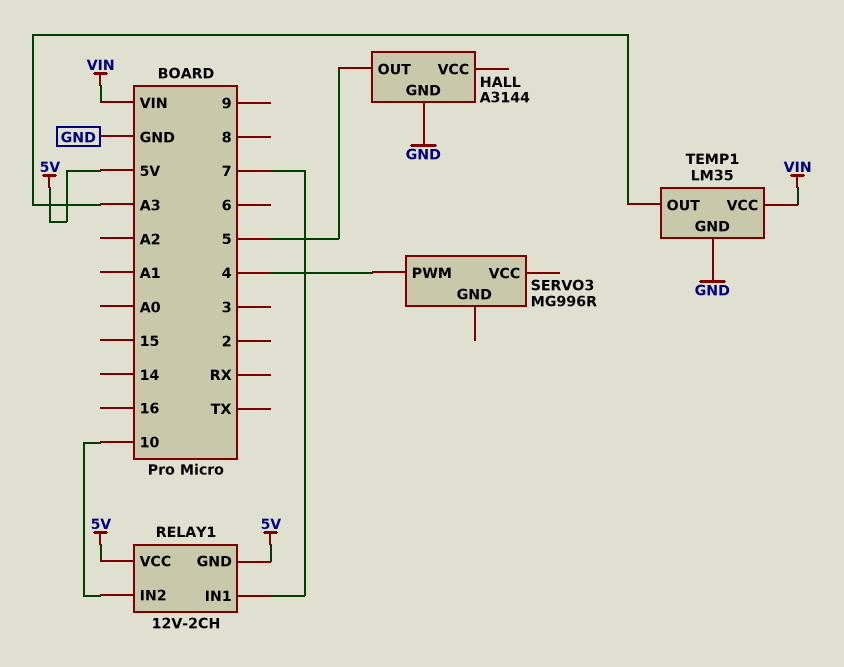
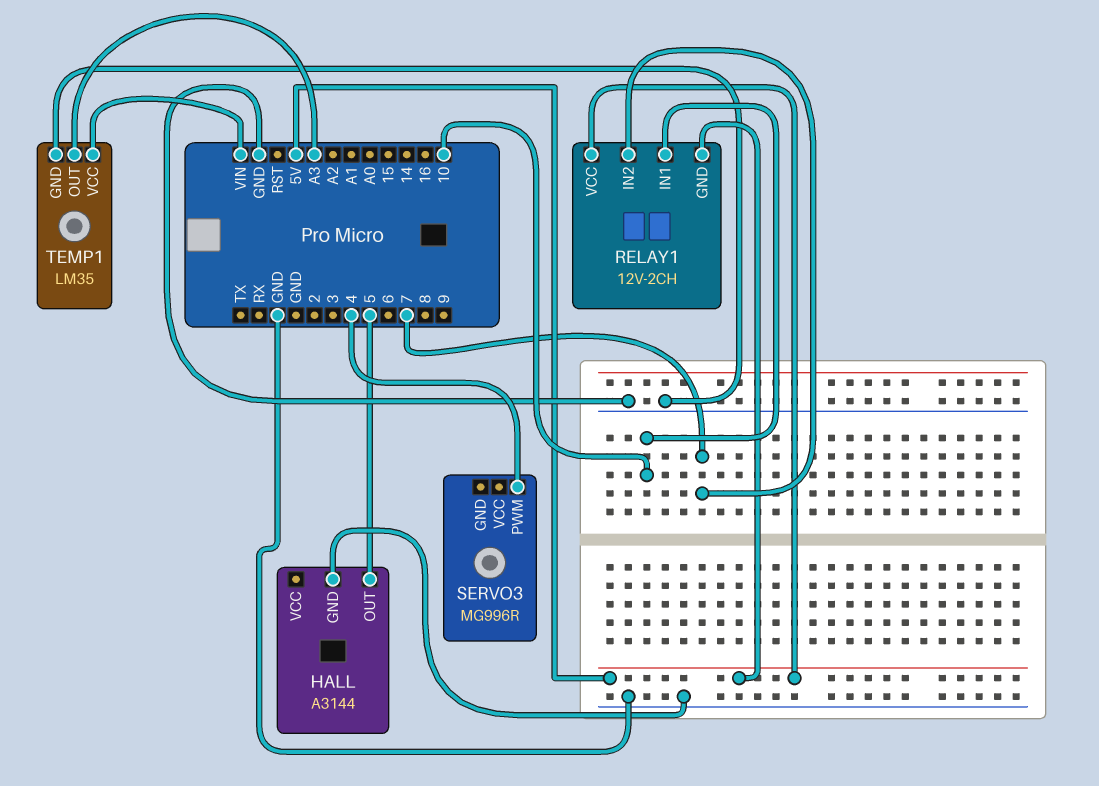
RELAY1 pin IN1: 7 -> 10
RELAY1 pin IN2: 10 -> 7

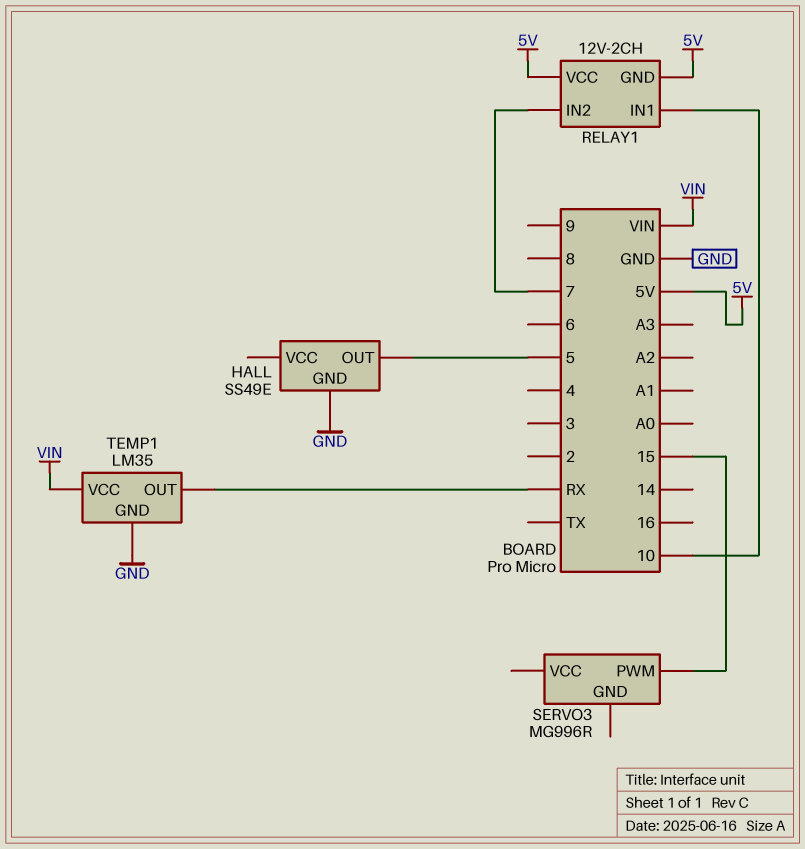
HALL: A3144 -> SS49E
SERVO3 pin PWM: 4 -> 15
TEMP1 pin OUT: A3 -> RX

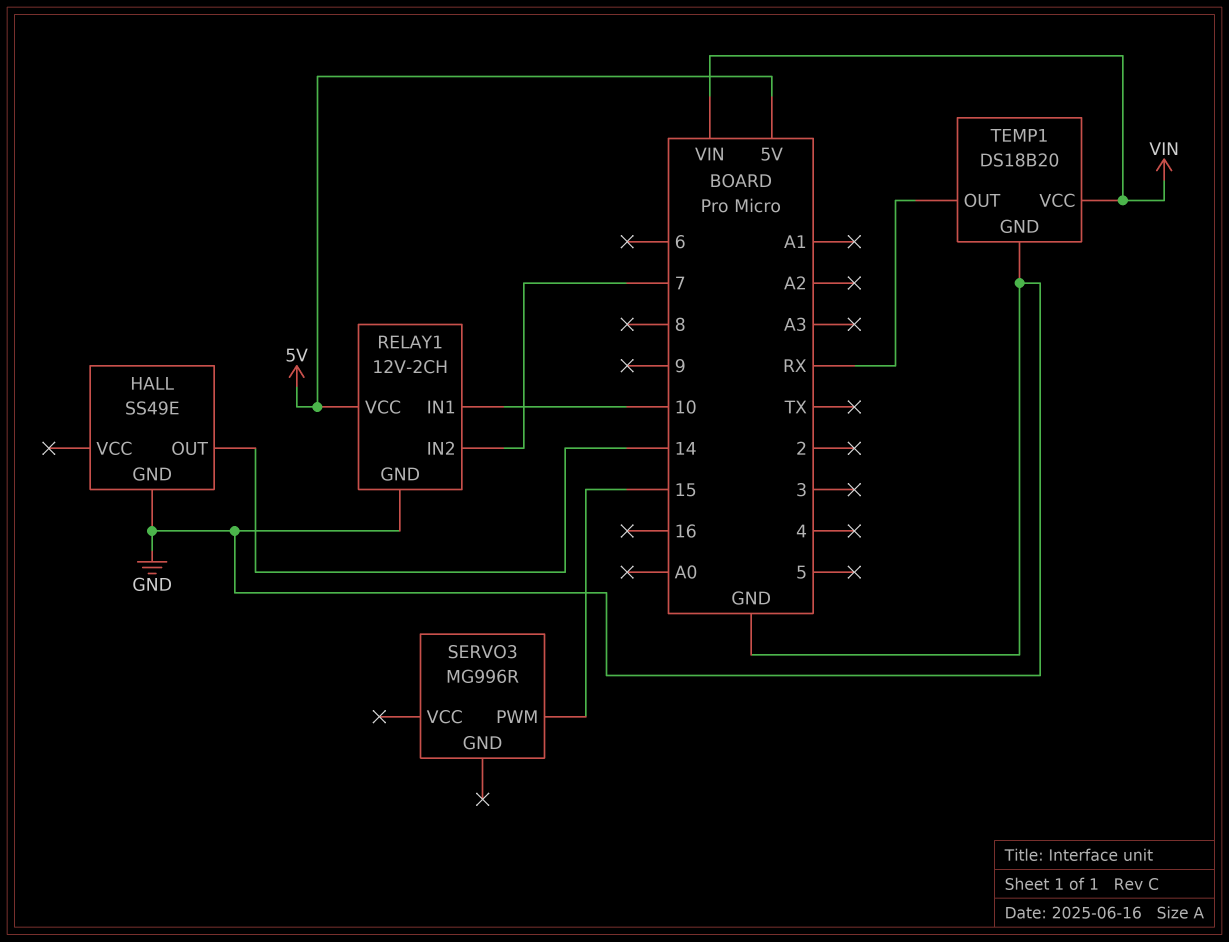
HALL pin OUT: 5 -> 14
RELAY1 pin GND: 5V -> GND
TEMP1: LM35 -> DS18B20

